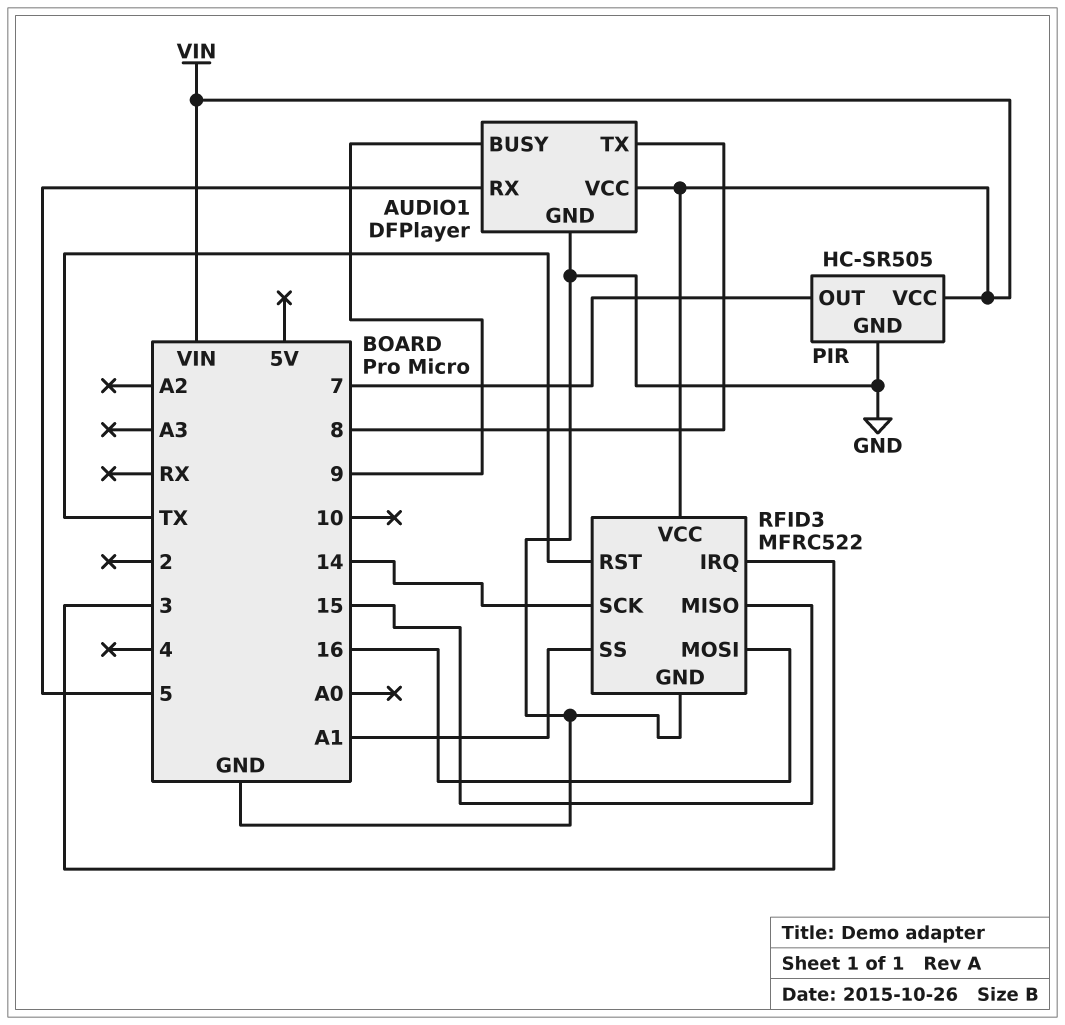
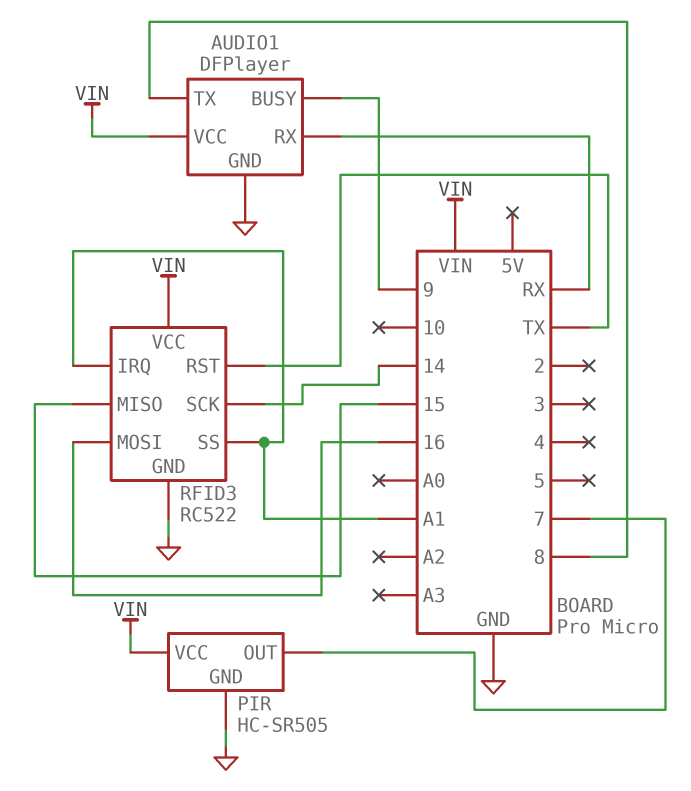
AUDIO1 pin RX: 5 -> RX
RFID3: MFRC522 -> RC522
RFID3 pin IRQ: 3 -> A1

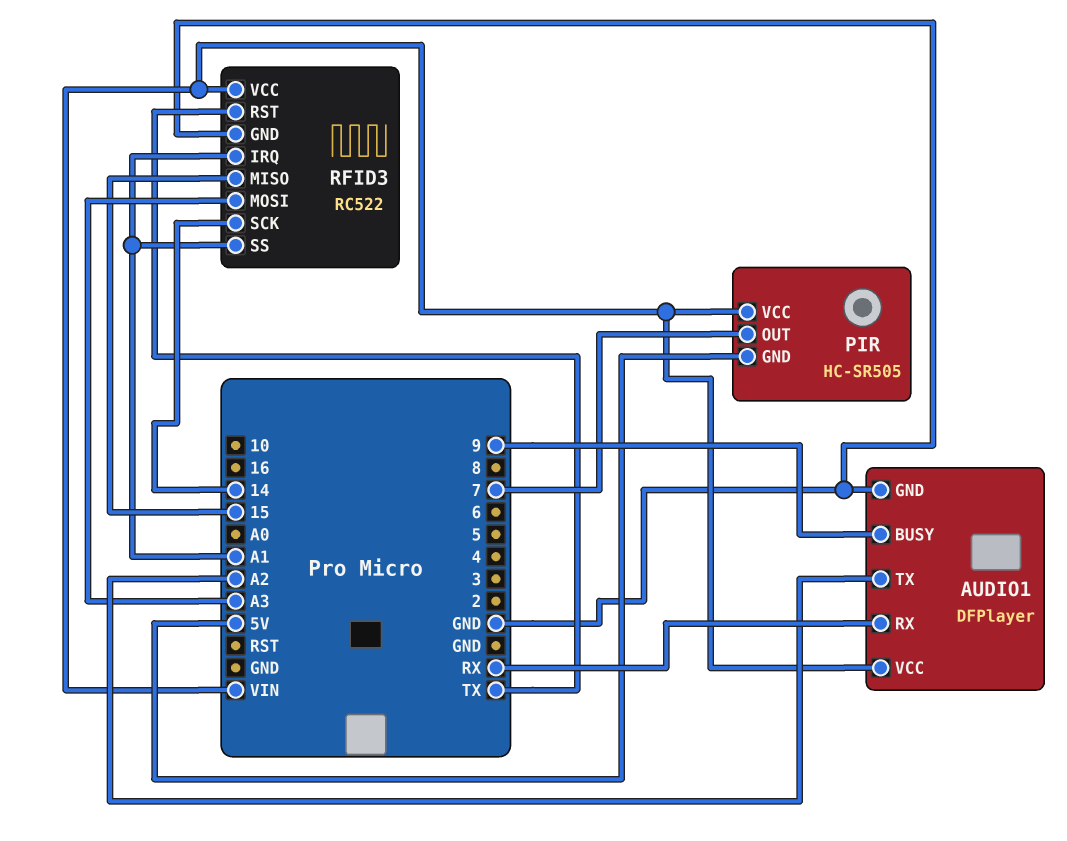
AUDIO1 pin TX: 8 -> A2
PIR pin GND: GND -> 5V
RFID3 pin MOSI: 16 -> A3

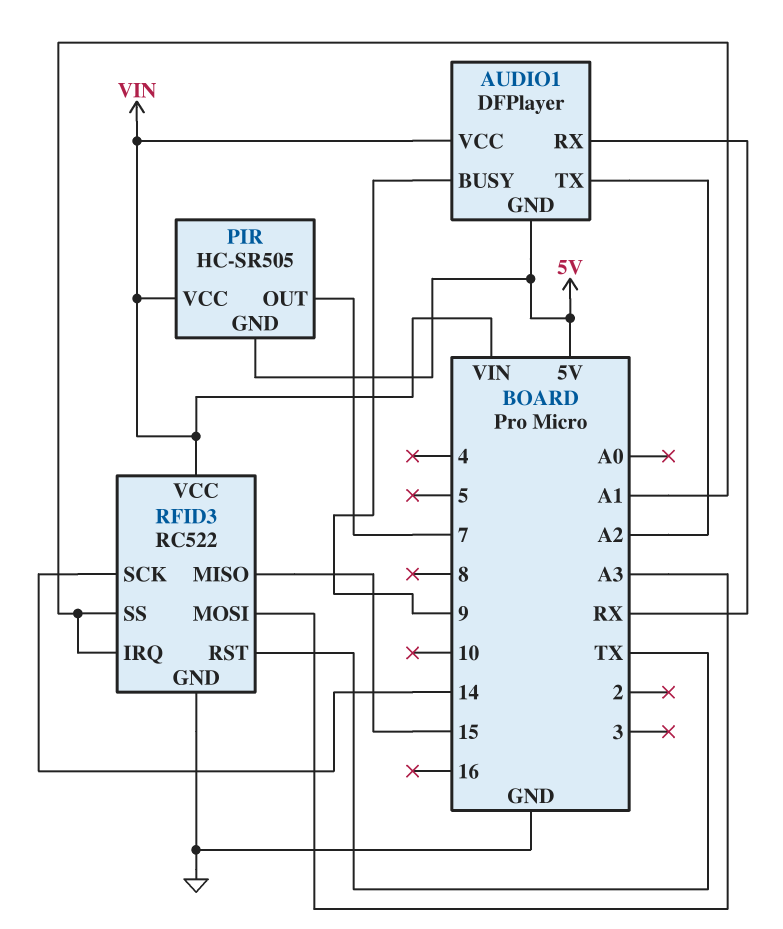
AUDIO1 pin GND: GND -> 5V

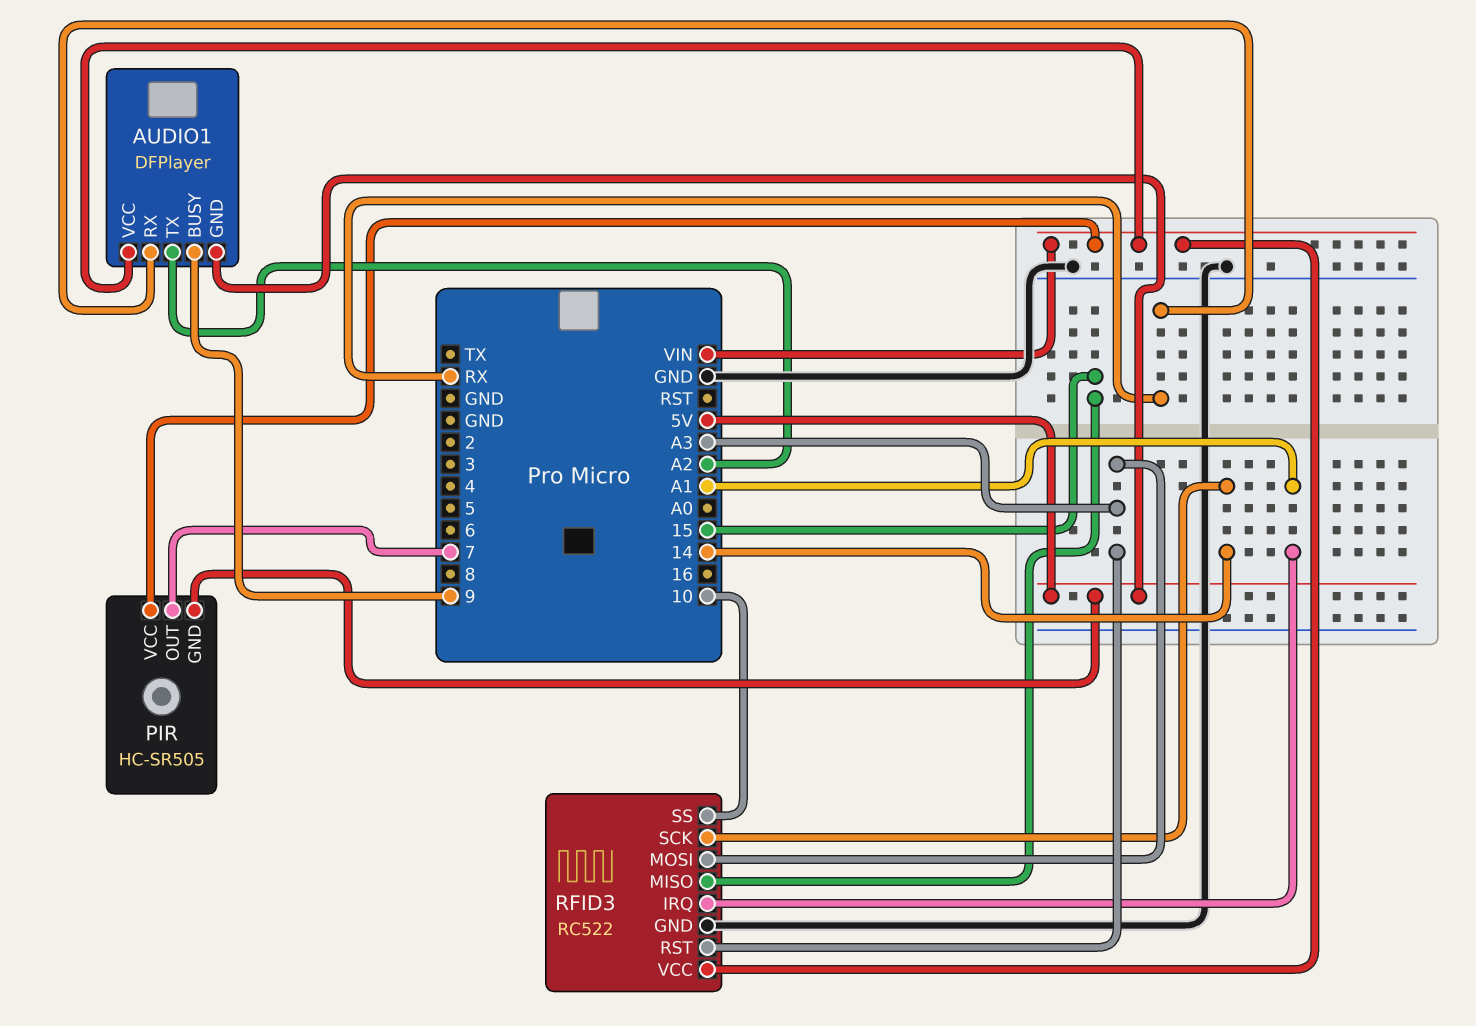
RFID3 pin RST: TX -> A3
RFID3 pin SS: A1 -> 10

